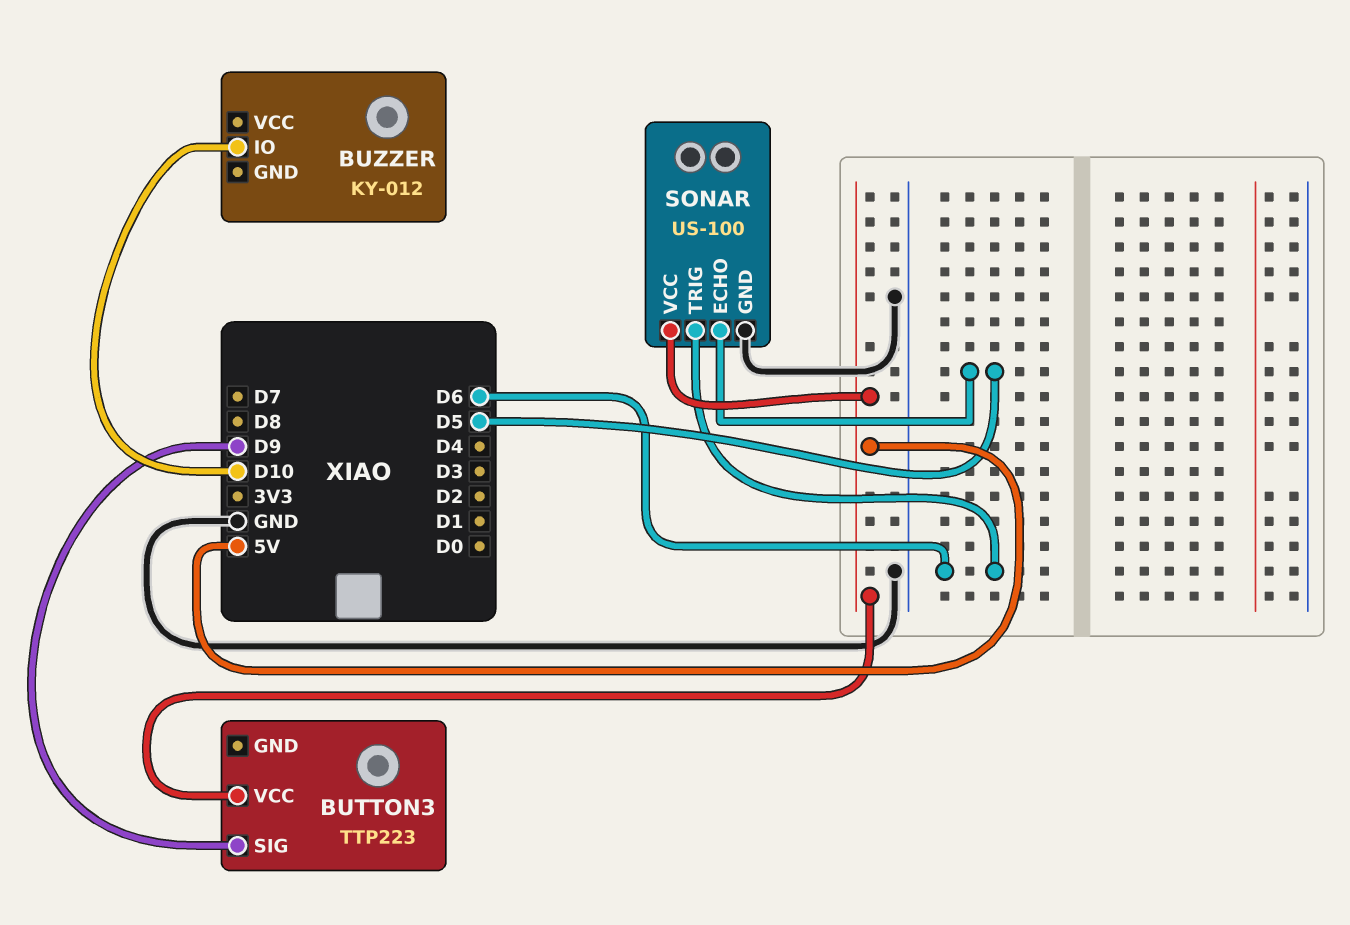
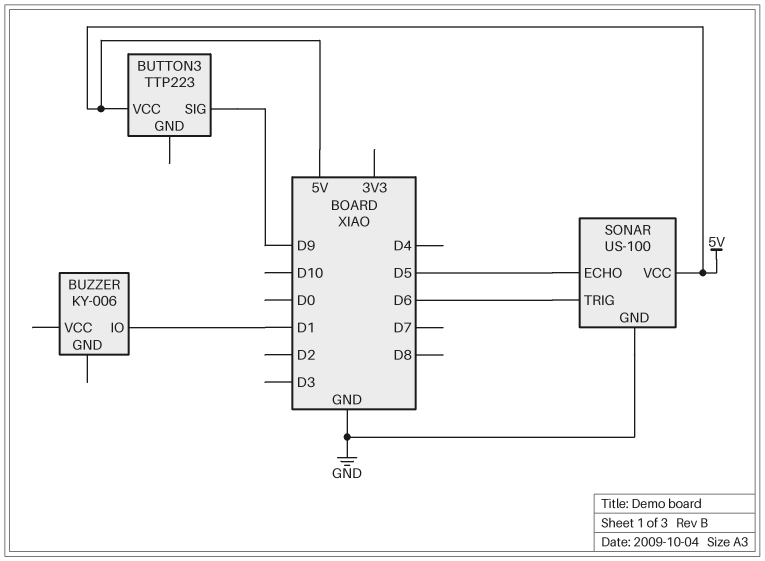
BUZZER: KY-012 -> KY-006
BUZZER pin IO: D10 -> D1

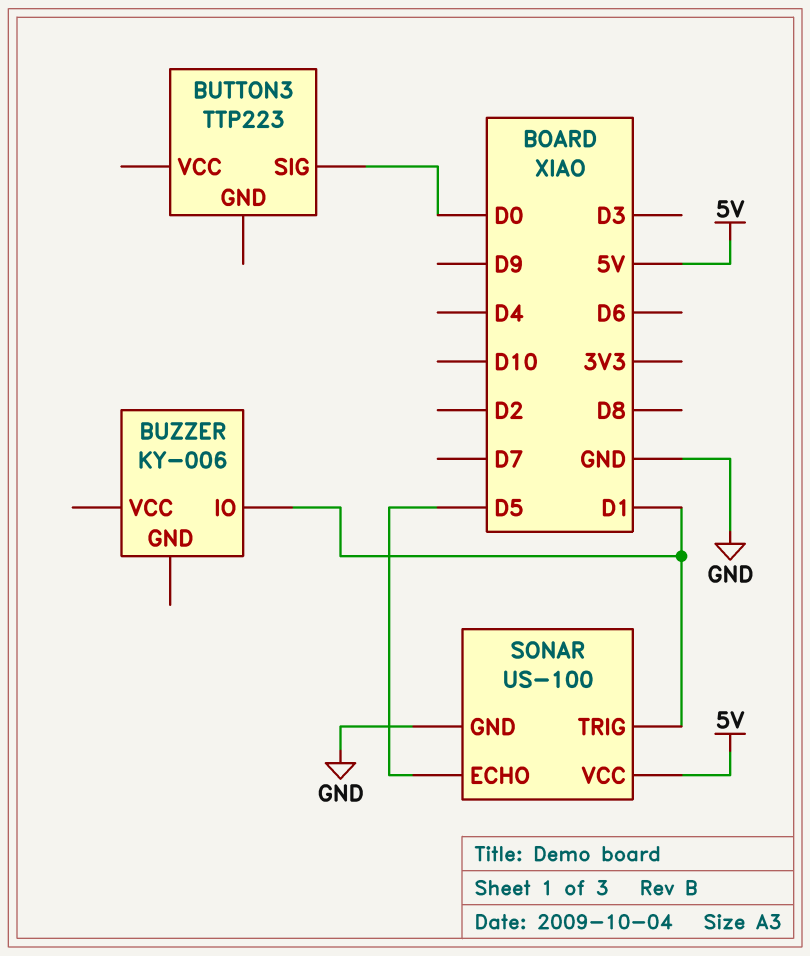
BUTTON3 pin SIG: D9 -> D0
BUTTON3 pin VCC: 5V -> none
SONAR pin TRIG: D6 -> D1

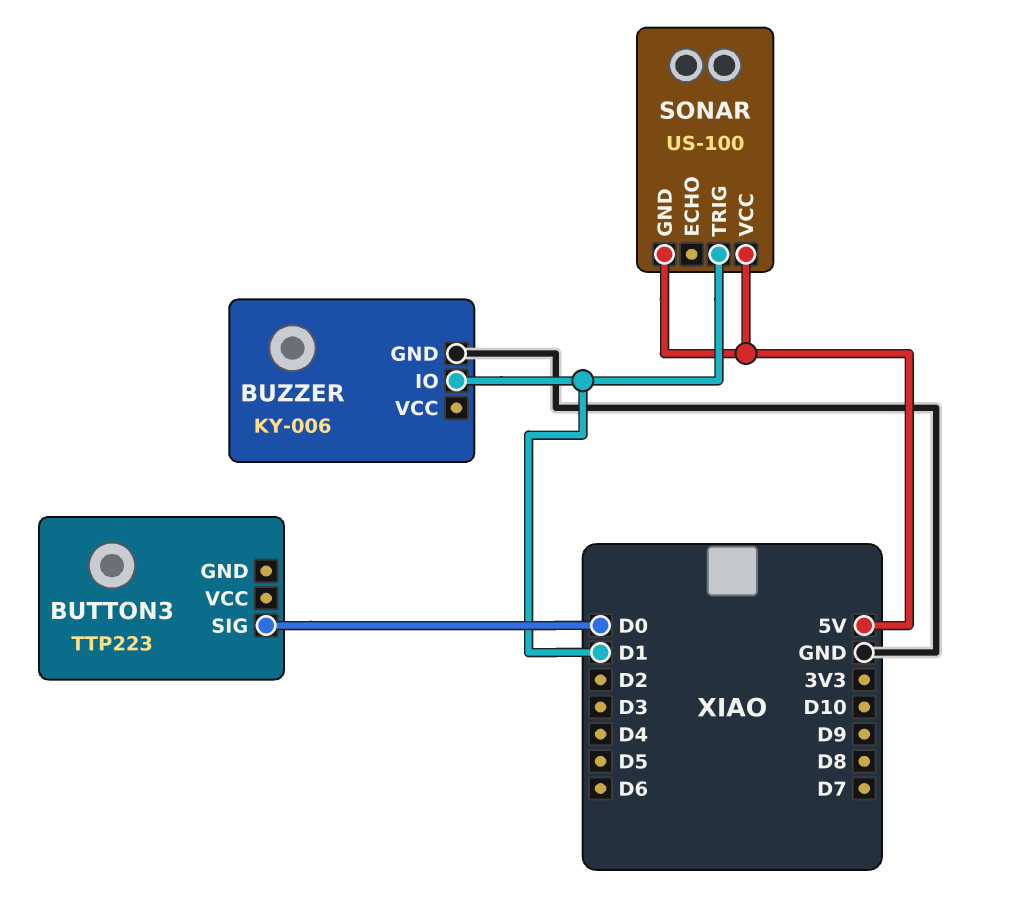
BUZZER pin GND: none -> GND
SONAR pin ECHO: D5 -> none
SONAR pin GND: GND -> 5V

